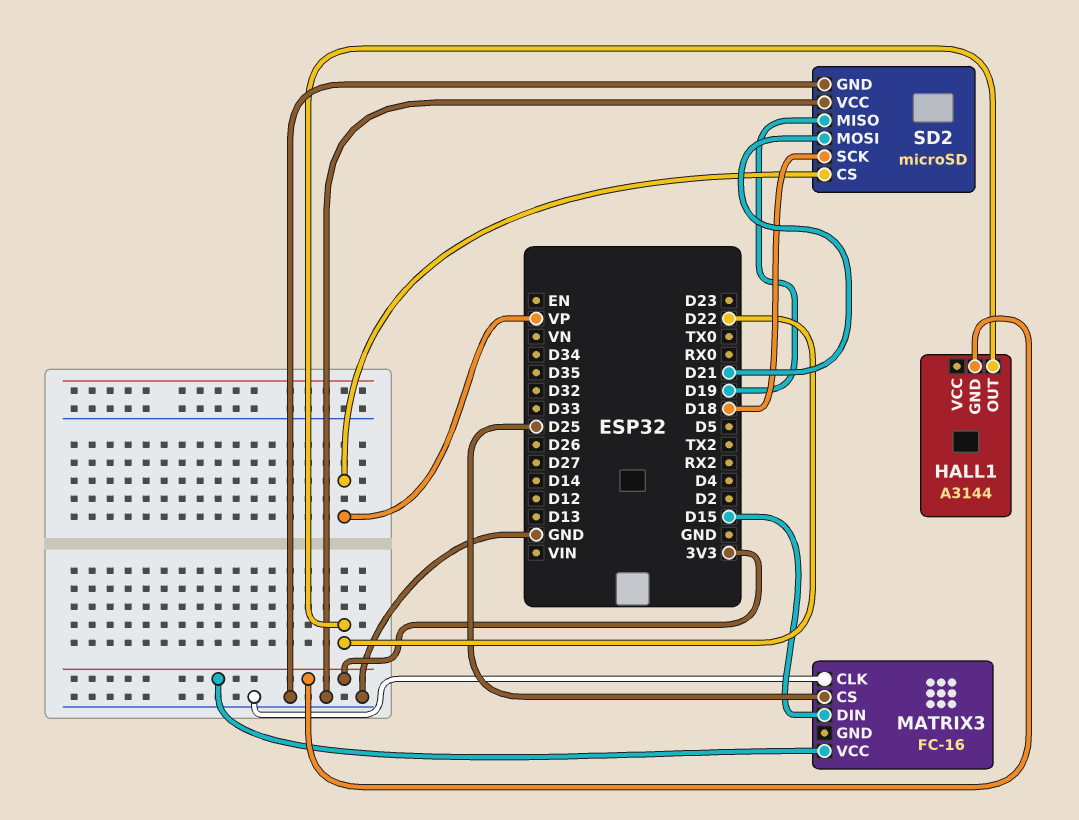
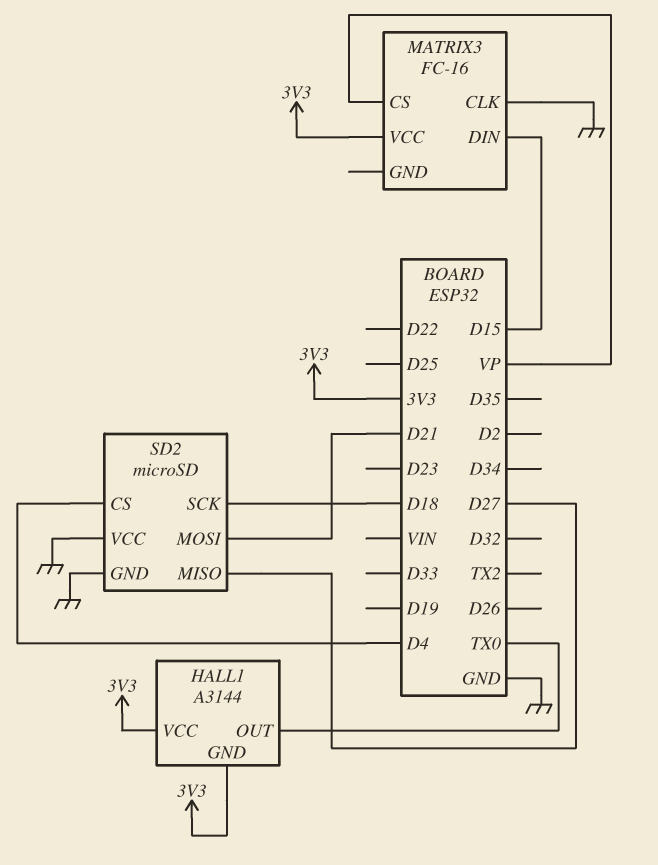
HALL1 pin OUT: D22 -> TX0
HALL1 pin VCC: none -> 3V3
MATRIX3 pin CS: D25 -> VP
SD2 pin CS: VP -> D4
SD2 pin MISO: D19 -> D27

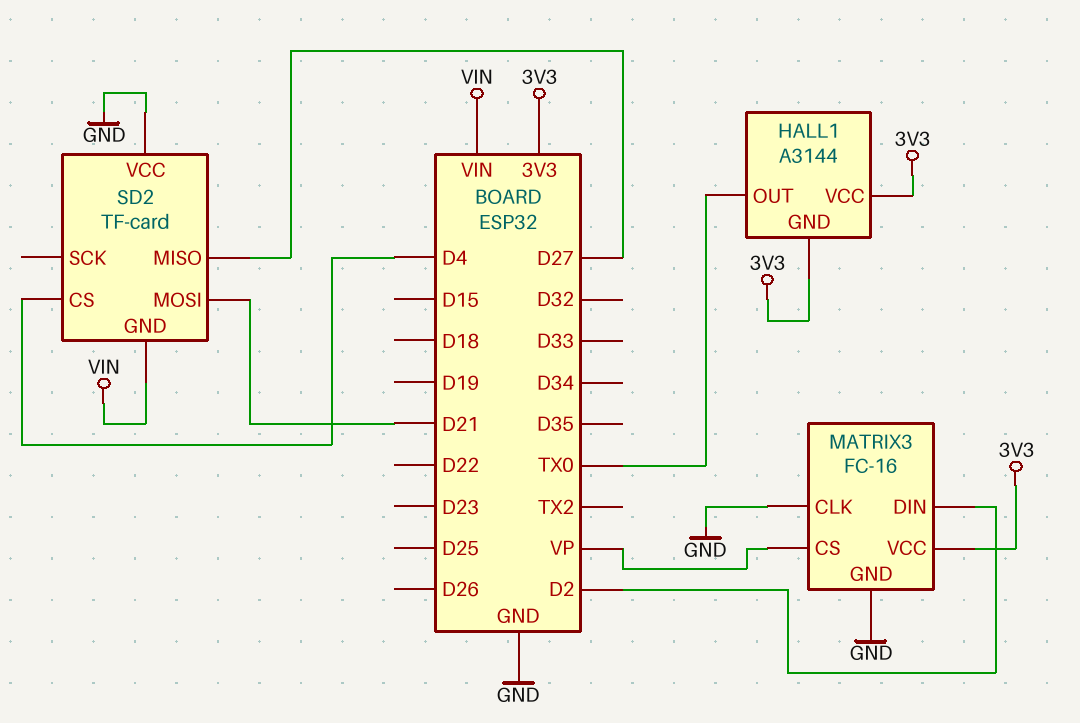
MATRIX3 pin DIN: D15 -> D2
MATRIX3 pin GND: none -> GND
SD2: microSD -> TF-card
SD2 pin GND: GND -> VIN
SD2 pin SCK: D18 -> none

